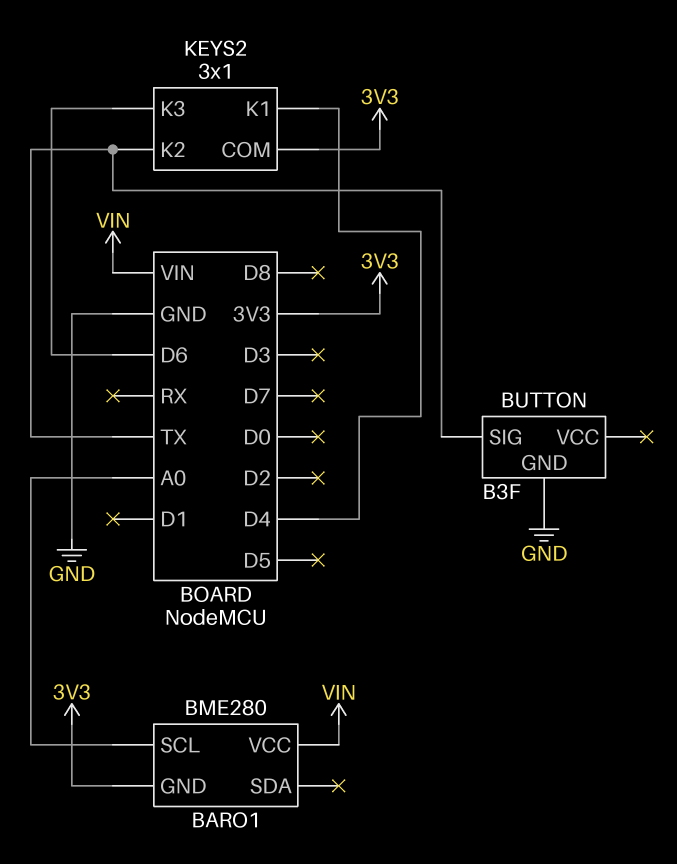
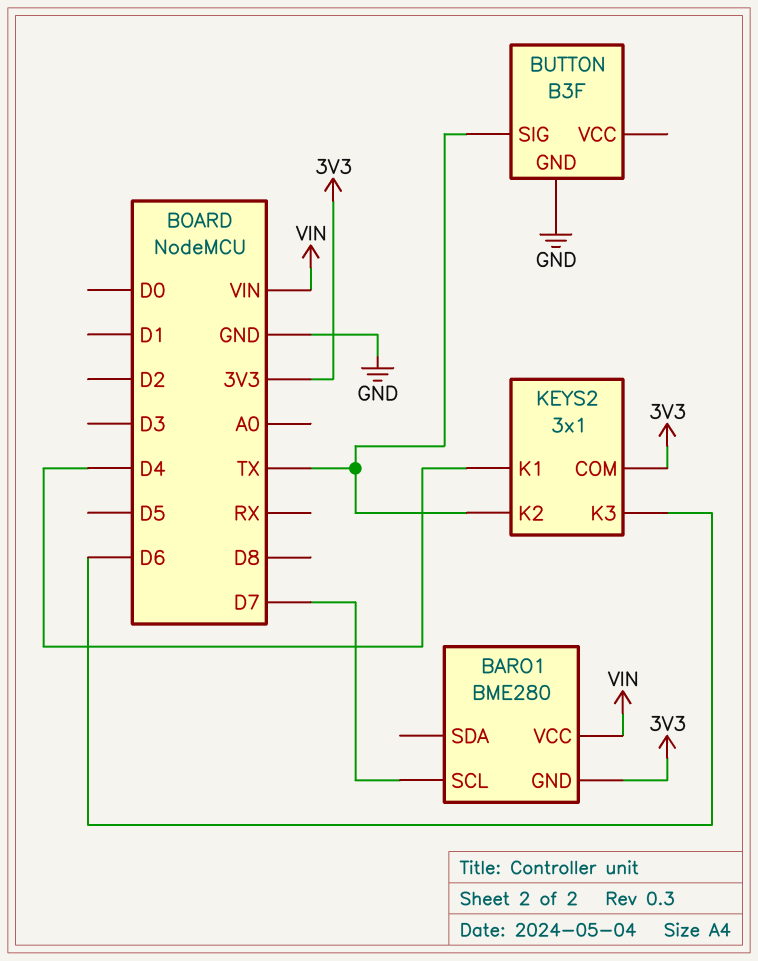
BARO1 pin SCL: A0 -> D7

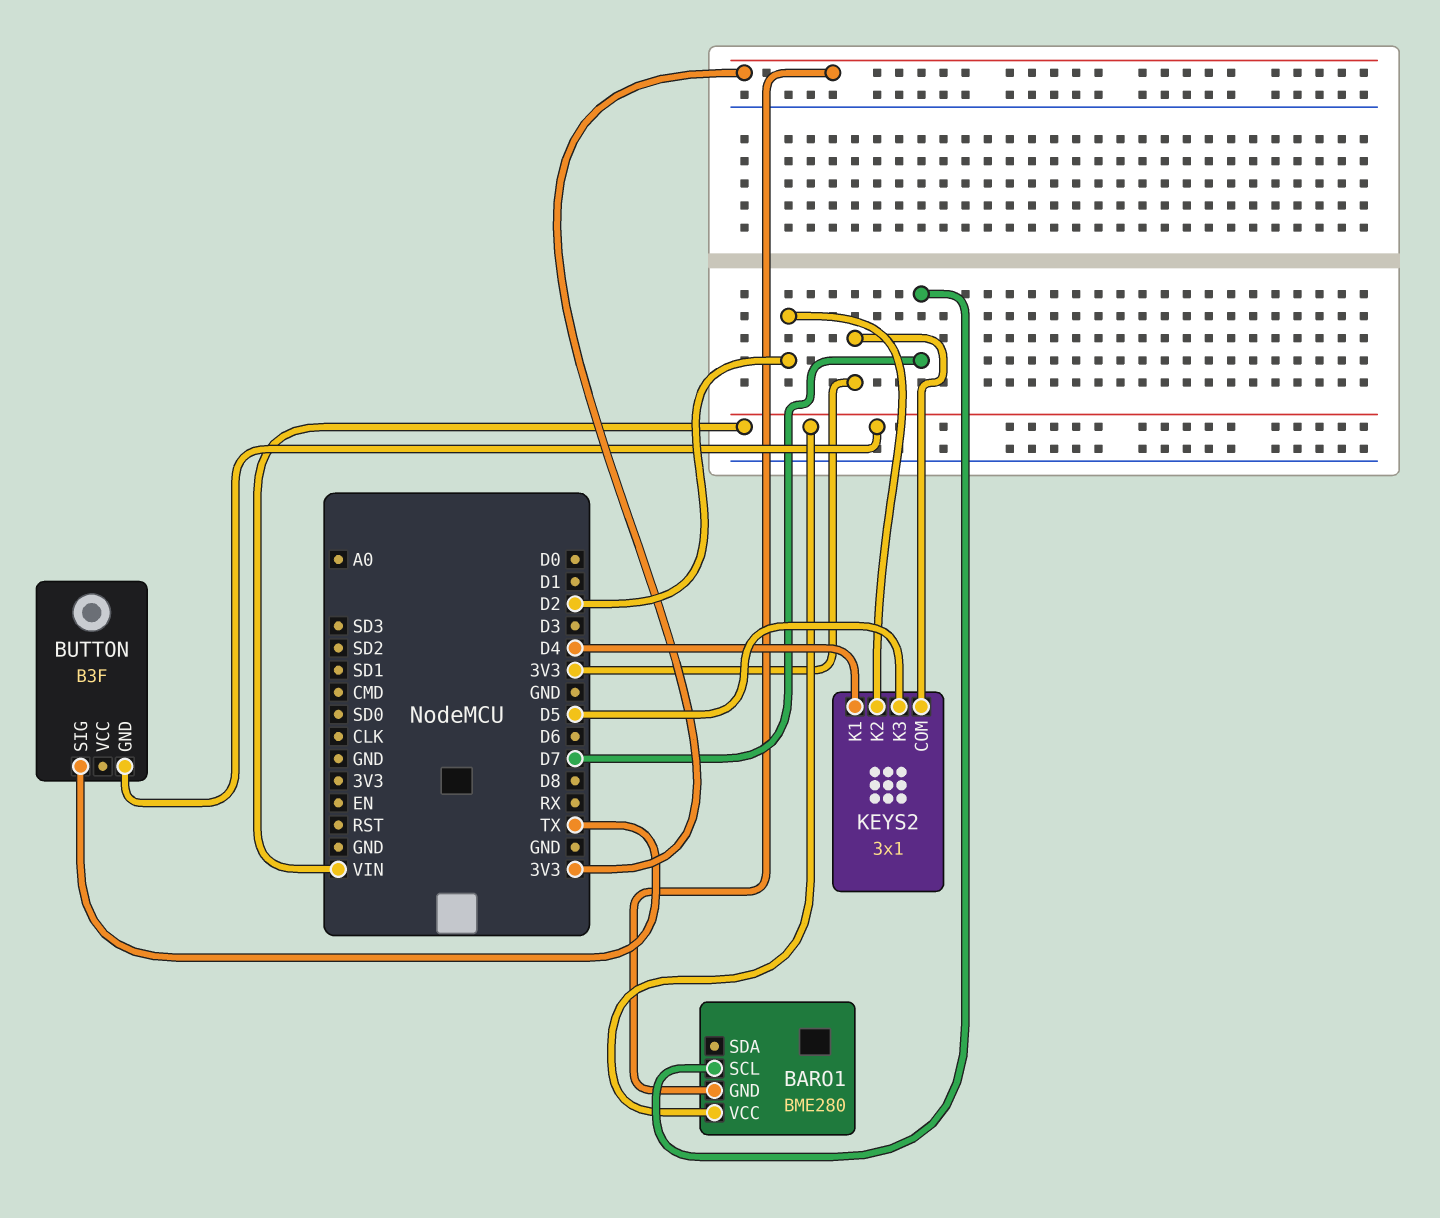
BUTTON pin GND: GND -> VIN
KEYS2 pin K2: TX -> D2
KEYS2 pin K3: D6 -> D5

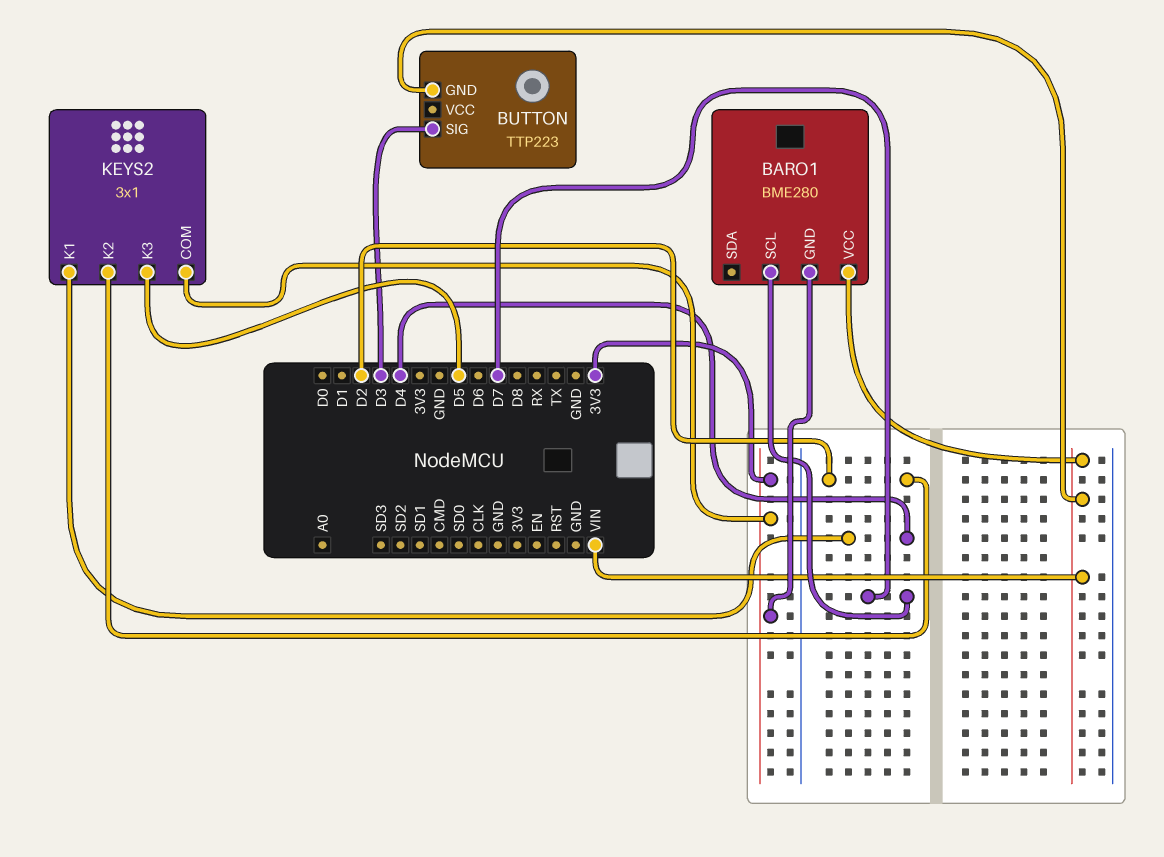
BUTTON: B3F -> TTP223
BUTTON pin SIG: TX -> D3

